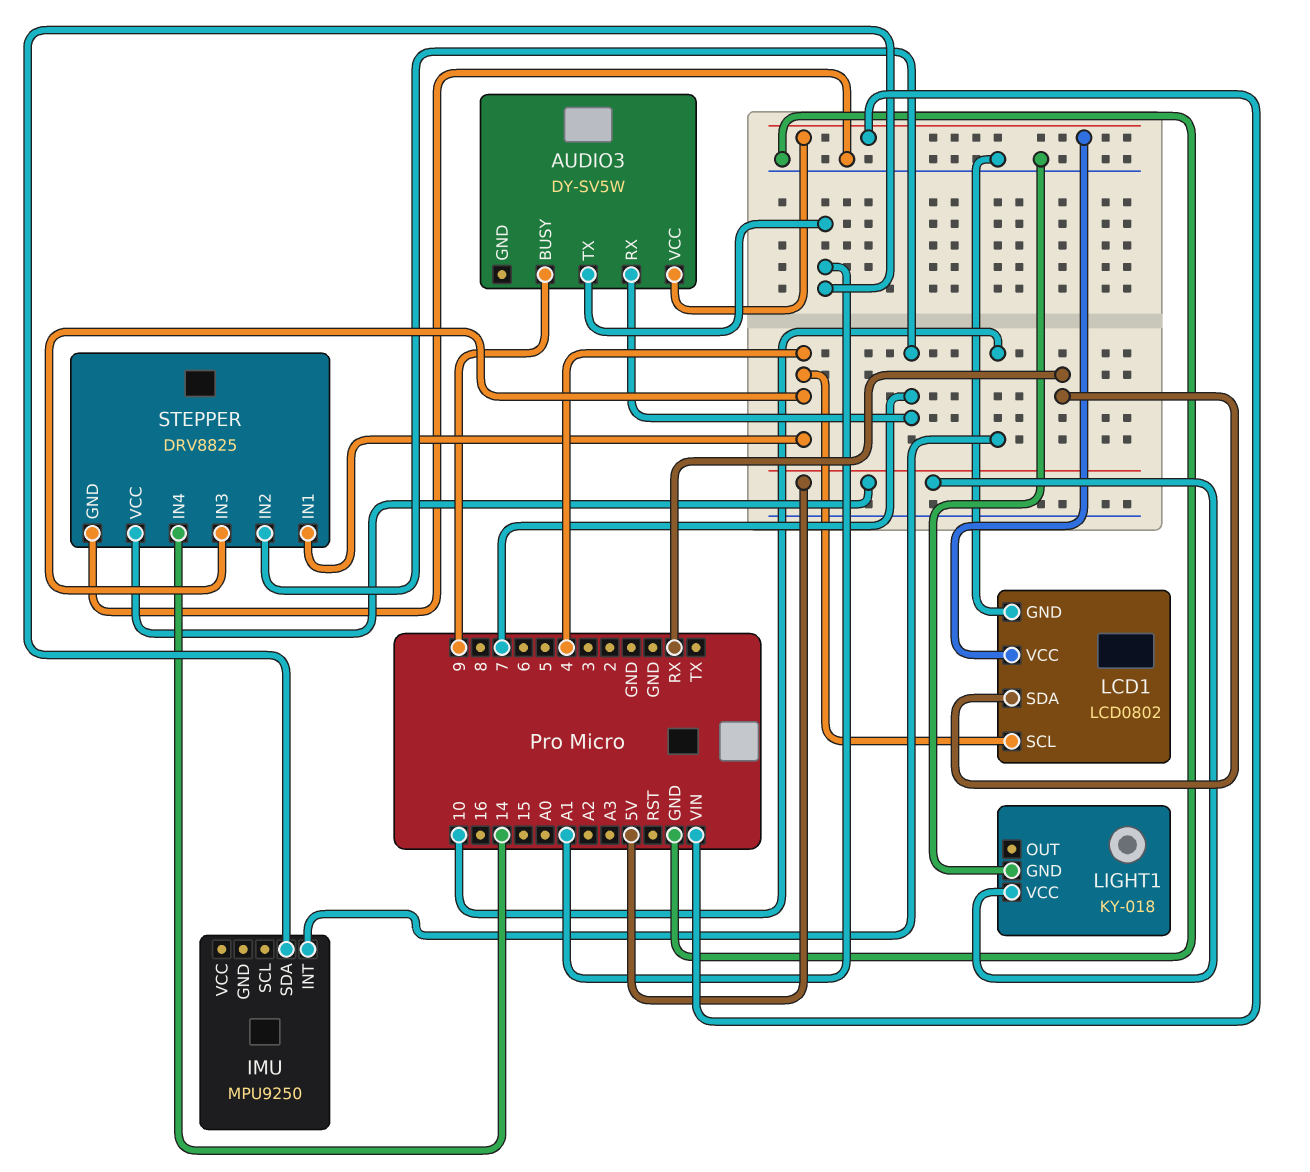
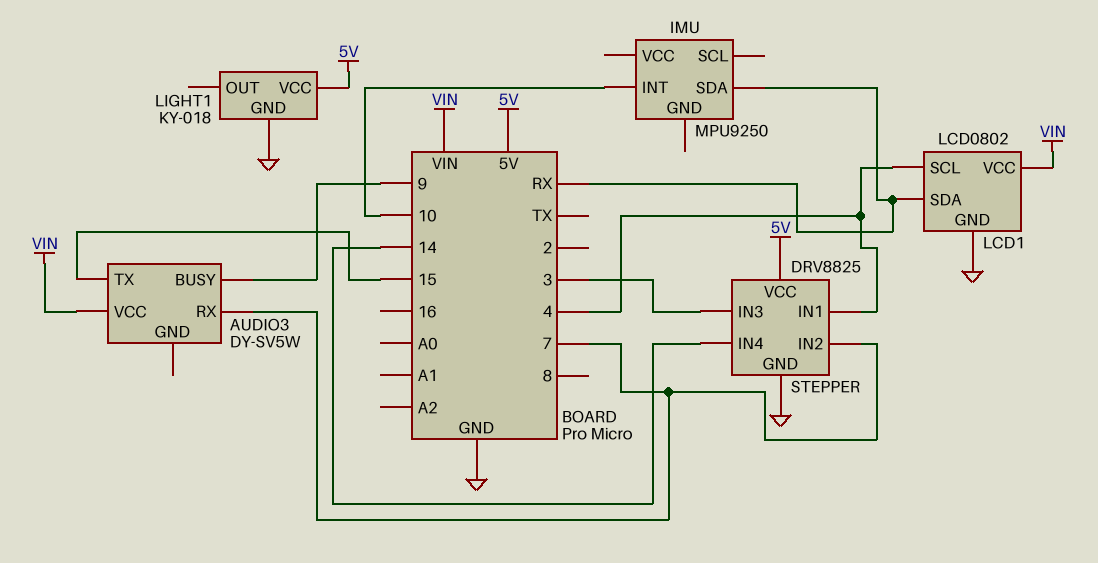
AUDIO3 pin TX: A1 -> 15
IMU pin SDA: A1 -> RX
STEPPER pin IN3: 4 -> 3

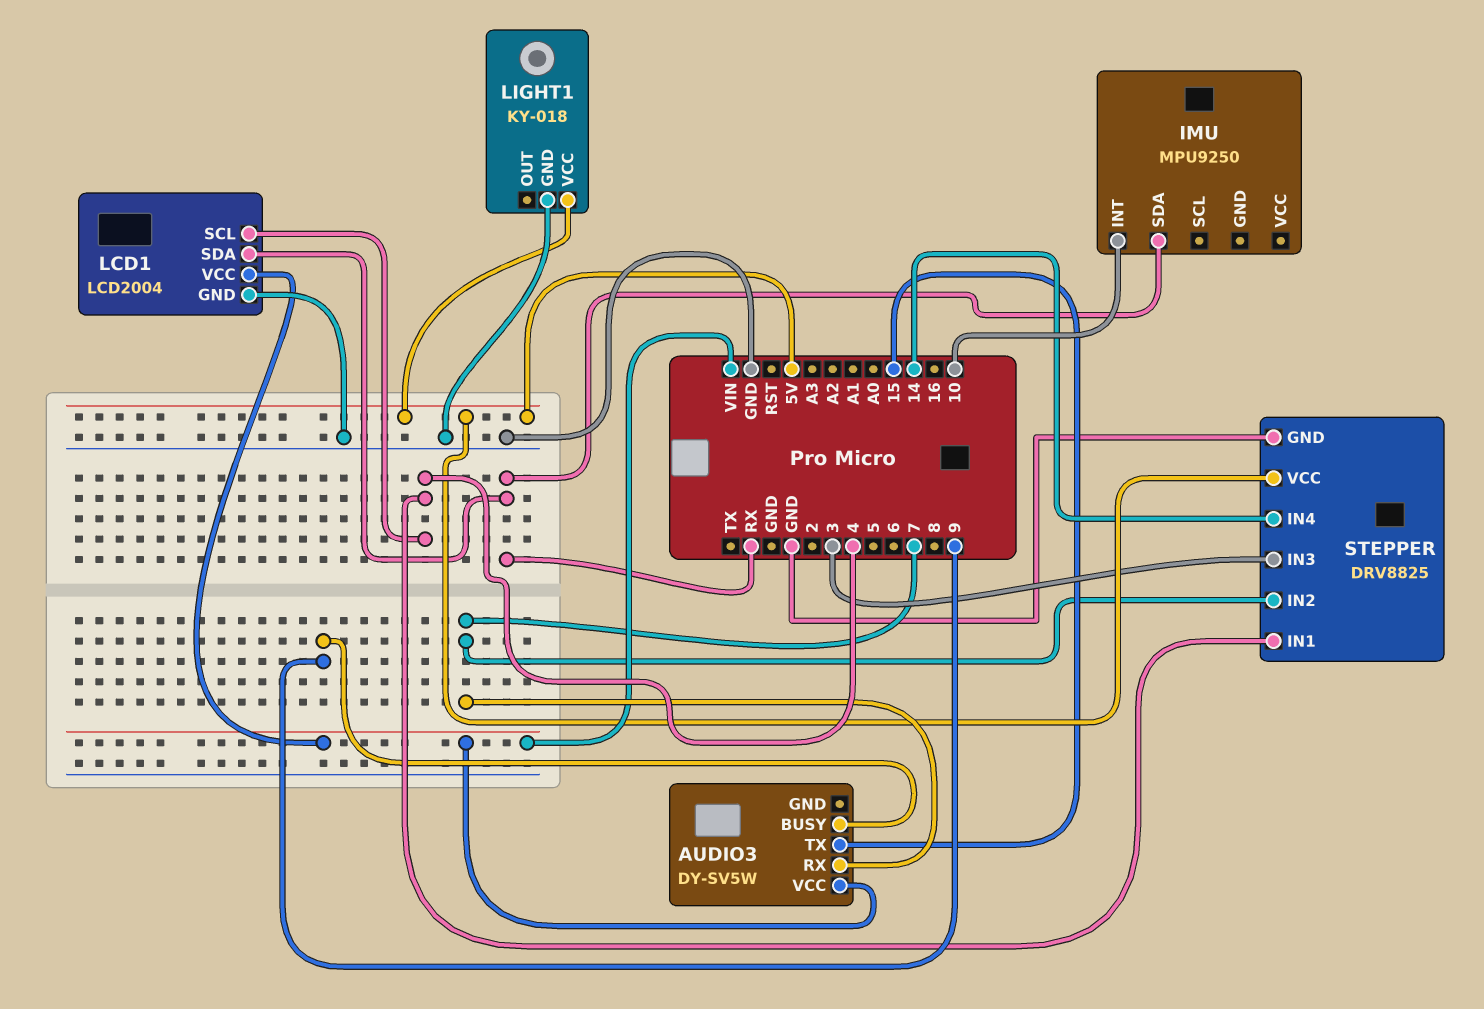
LCD1: LCD0802 -> LCD2004

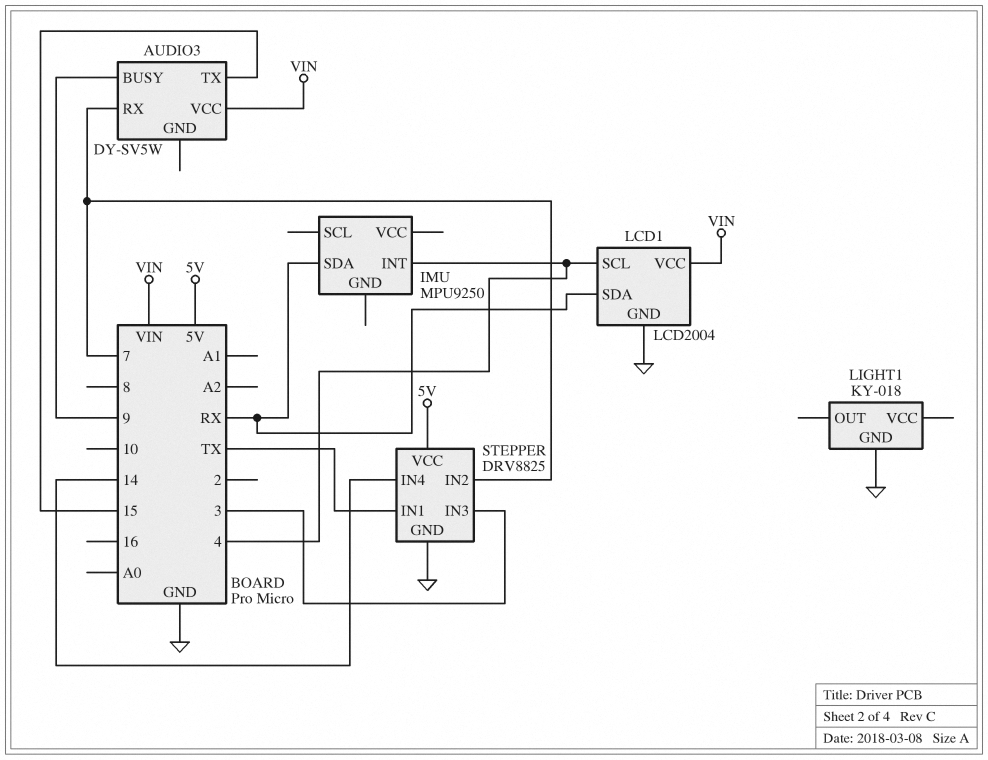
IMU pin INT: 10 -> 4
LIGHT1 pin VCC: 5V -> none
STEPPER pin IN1: 4 -> TX

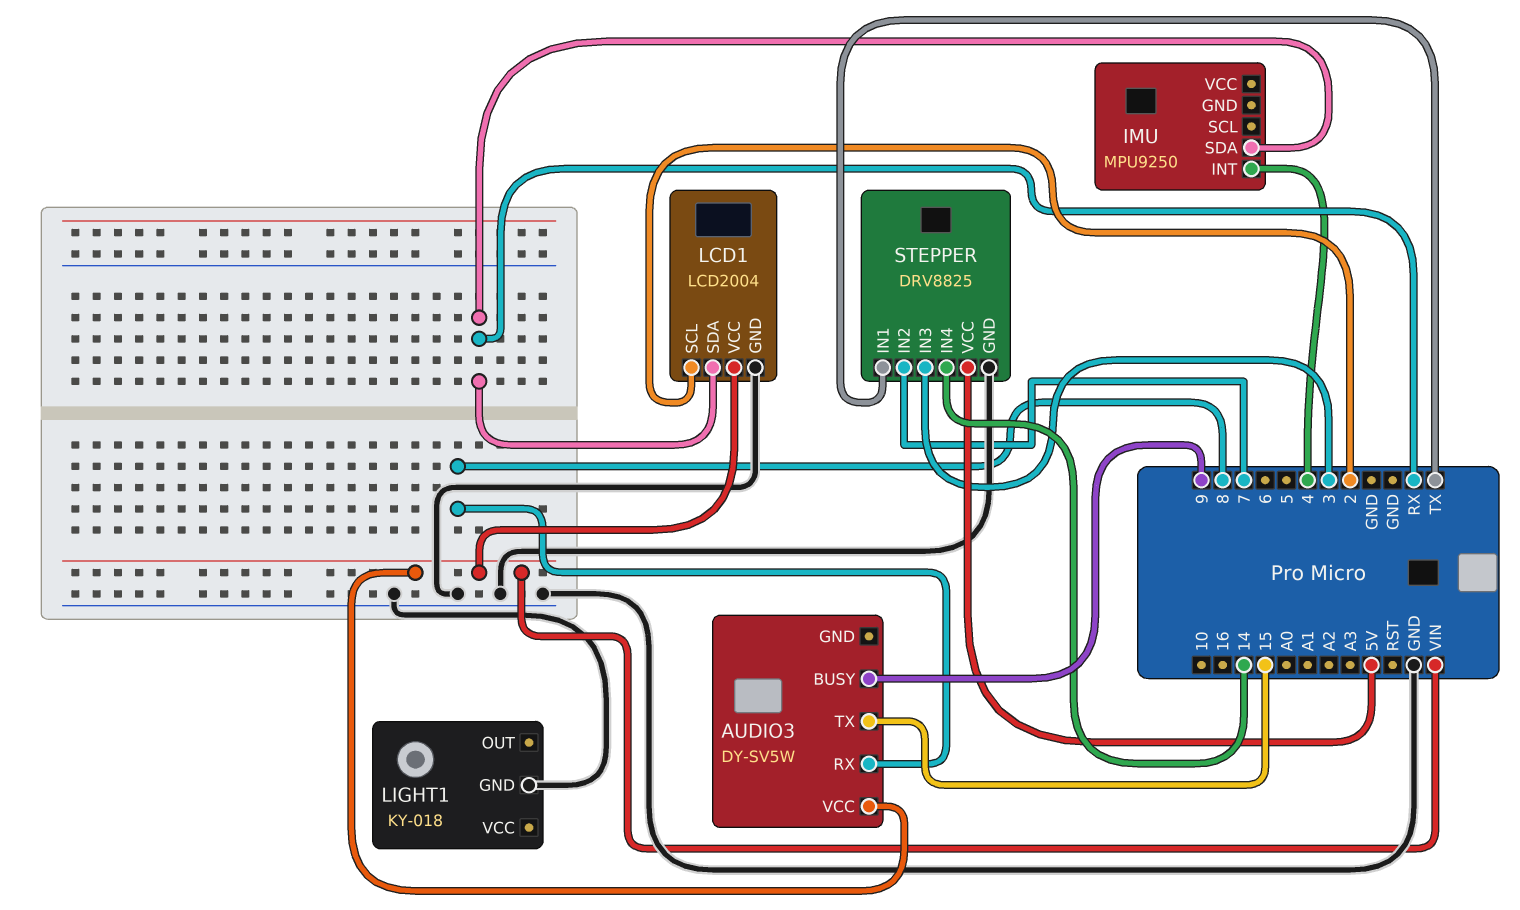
AUDIO3 pin RX: 7 -> 8
LCD1 pin SCL: 4 -> 2

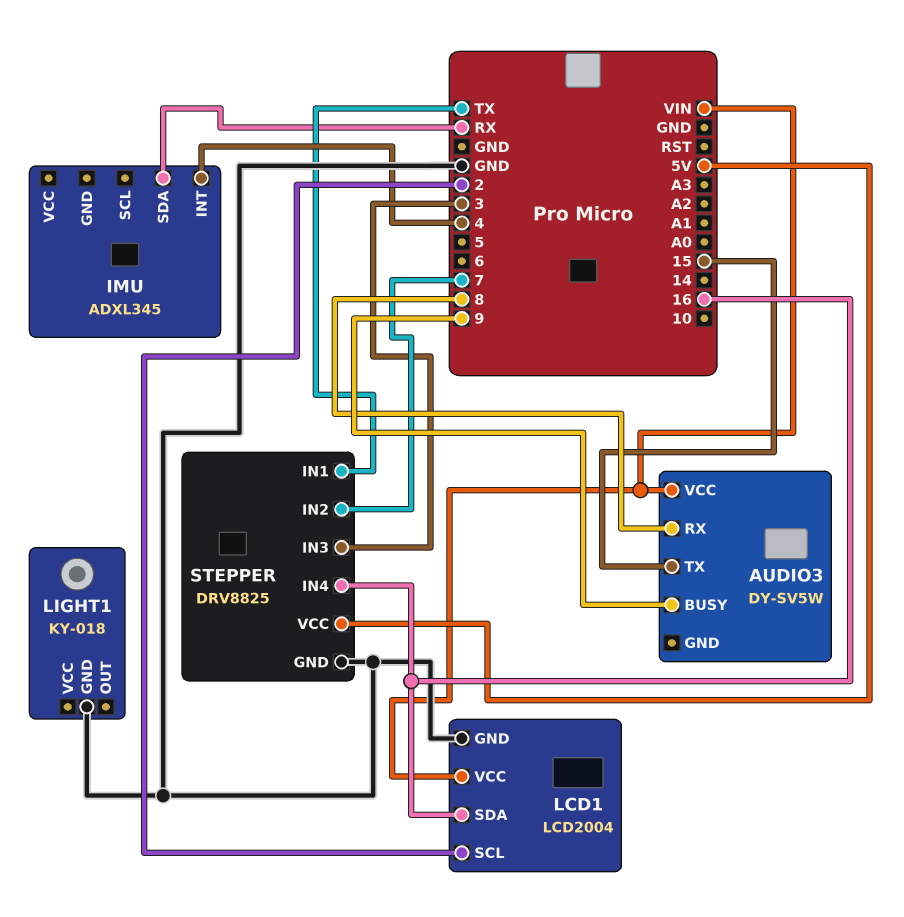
IMU: MPU9250 -> ADXL345
LCD1 pin SDA: RX -> 16
STEPPER pin IN4: 14 -> 16

